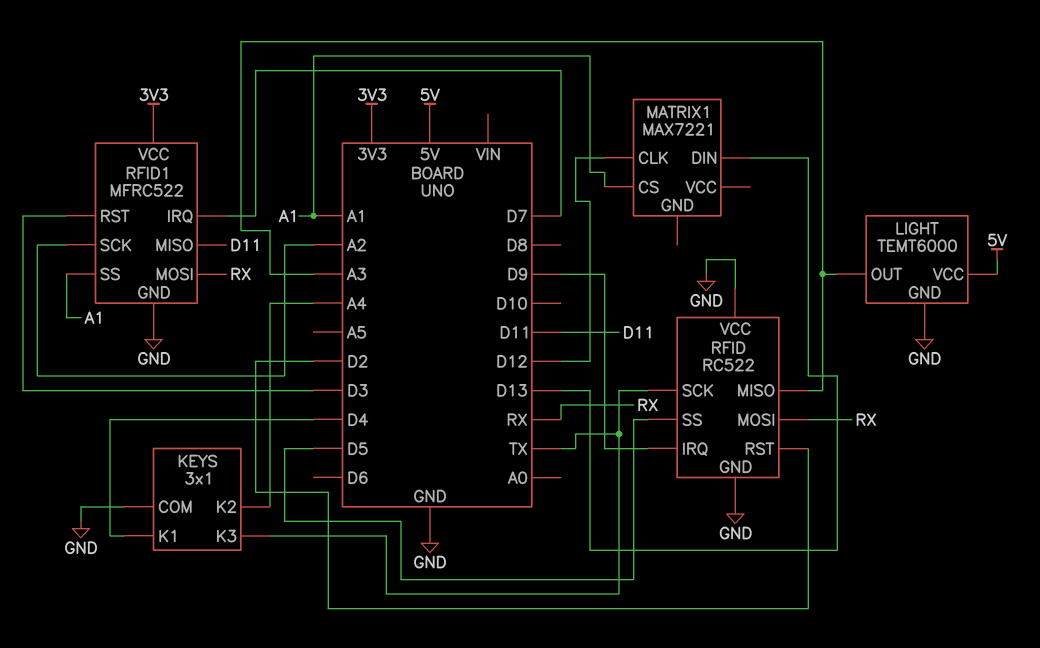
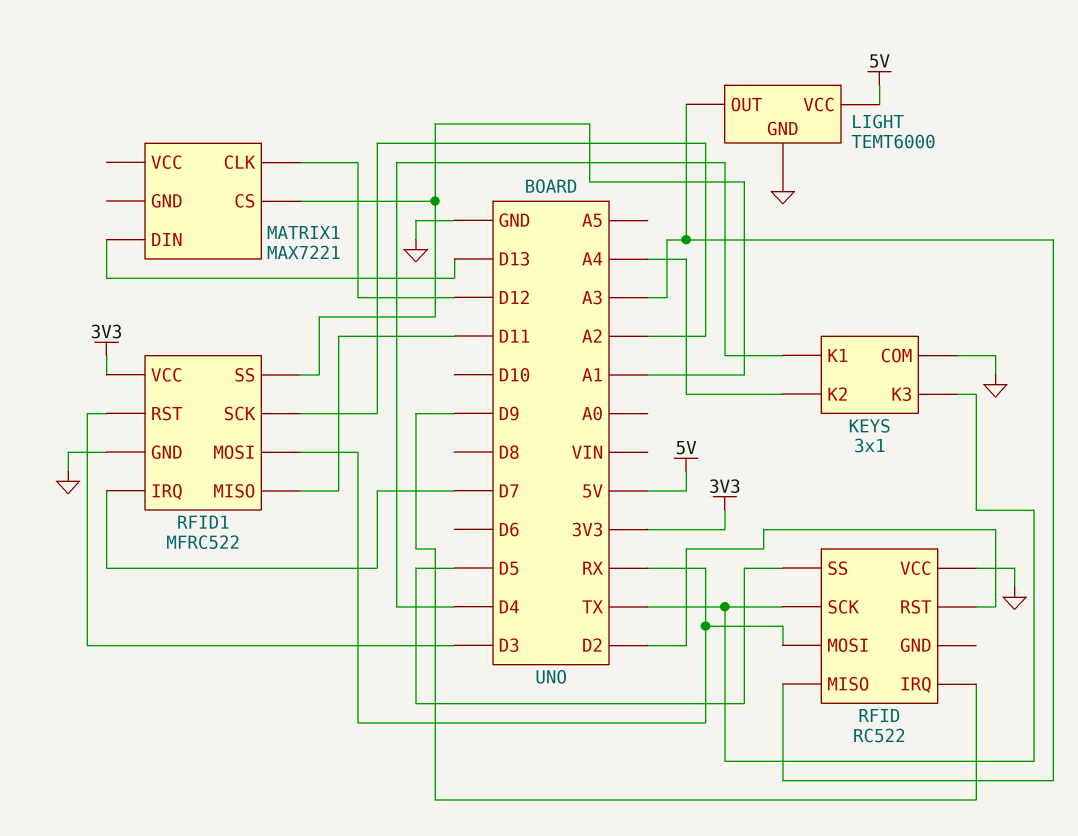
RFID pin GND: GND -> none

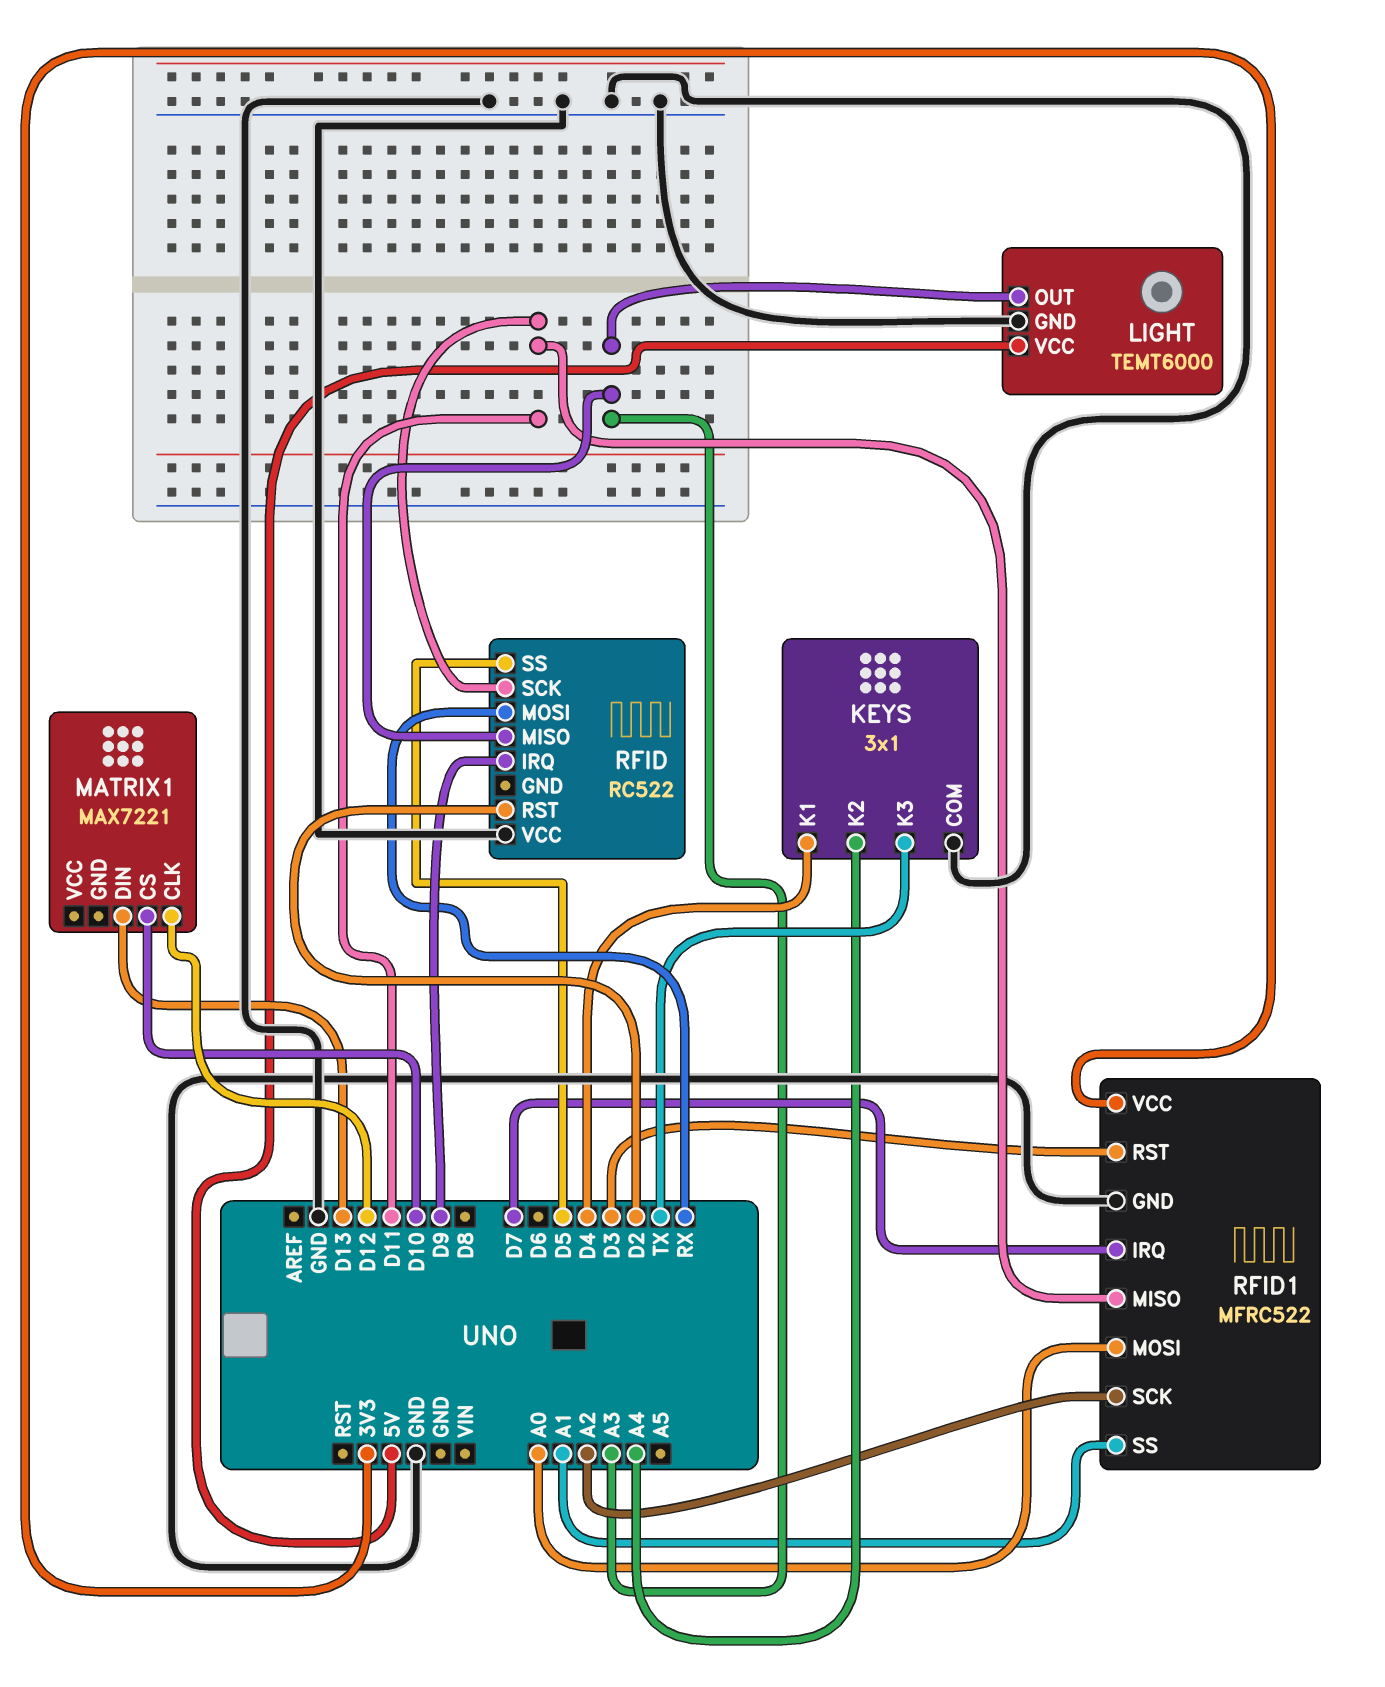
MATRIX1 pin CS: A1 -> D10
RFID pin SCK: TX -> D11
RFID1 pin MOSI: RX -> A0

